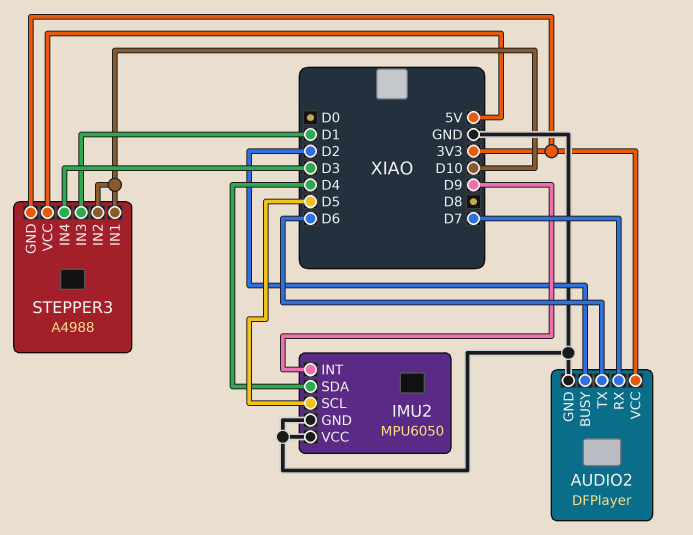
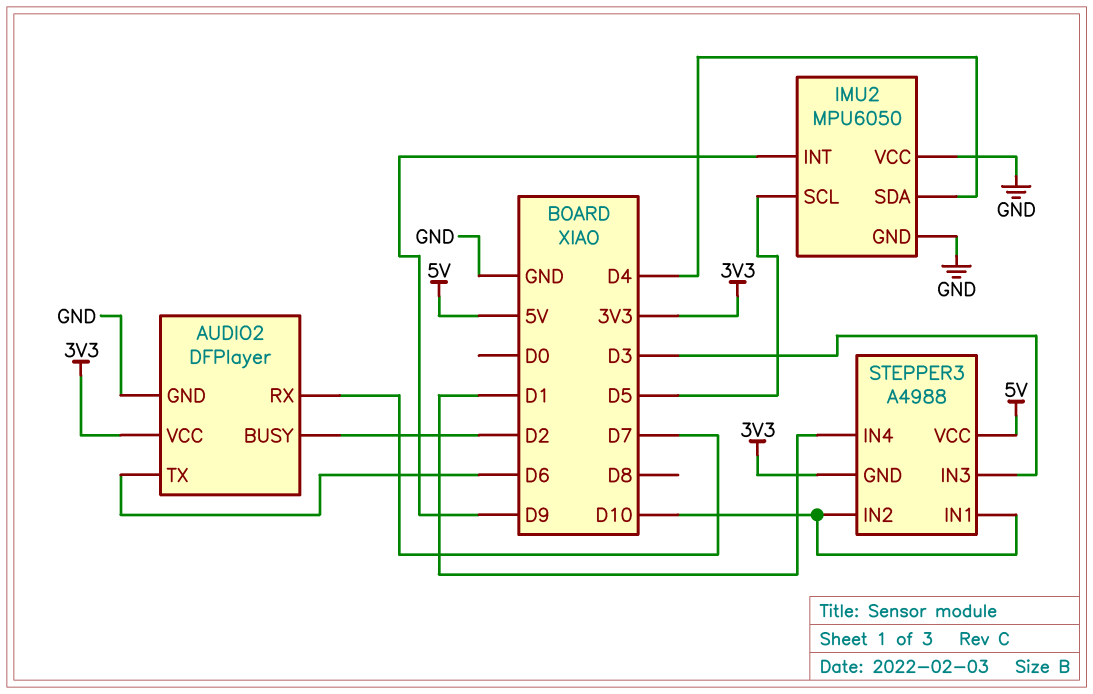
STEPPER3 pin IN3: D1 -> D3
STEPPER3 pin IN4: D3 -> D1

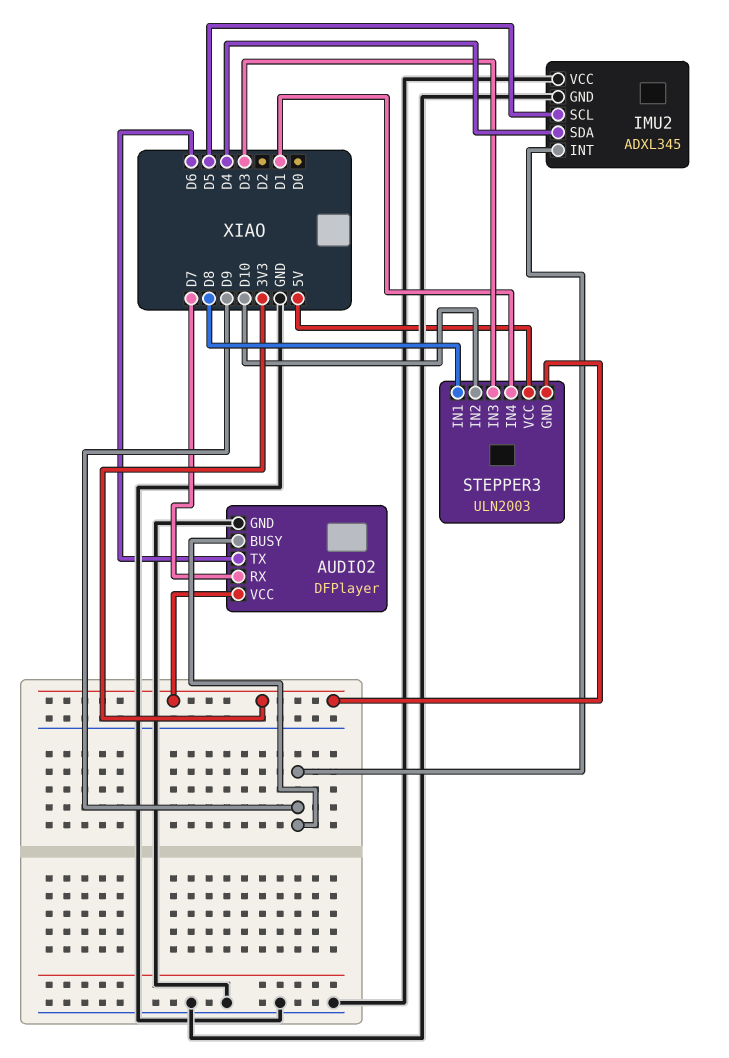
AUDIO2 pin BUSY: D2 -> D9
IMU2: MPU6050 -> ADXL345
STEPPER3: A4988 -> ULN2003
STEPPER3 pin IN1: D10 -> D8

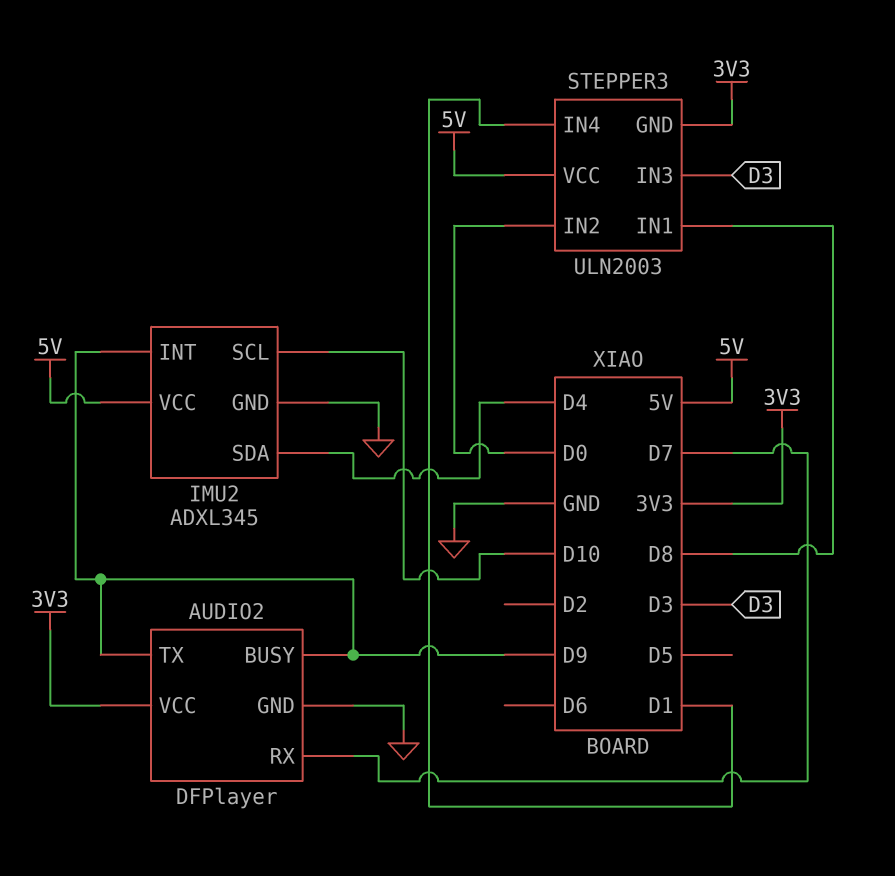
AUDIO2 pin TX: D6 -> D9
IMU2 pin SCL: D5 -> D10
IMU2 pin VCC: GND -> 5V
STEPPER3 pin IN2: D10 -> D0

